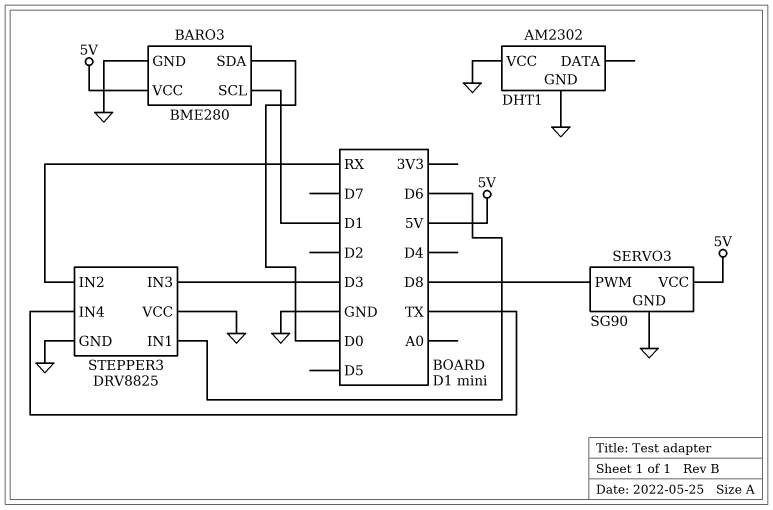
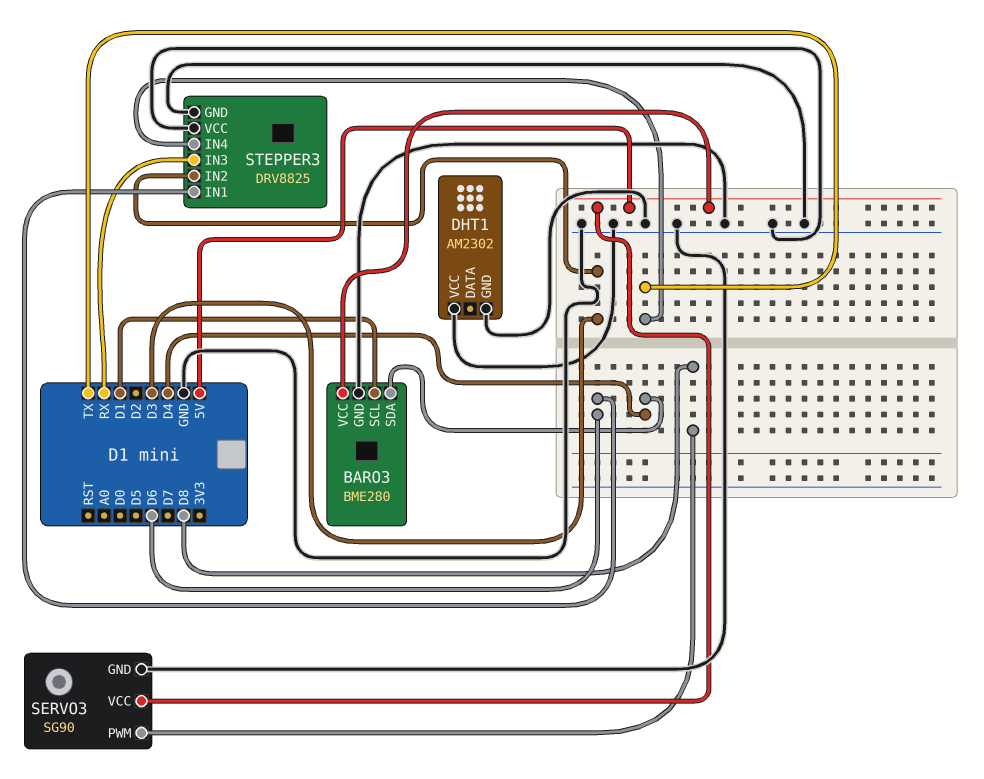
BARO3 pin SDA: D0 -> D4
STEPPER3 pin IN2: RX -> D3
STEPPER3 pin IN3: D3 -> RX

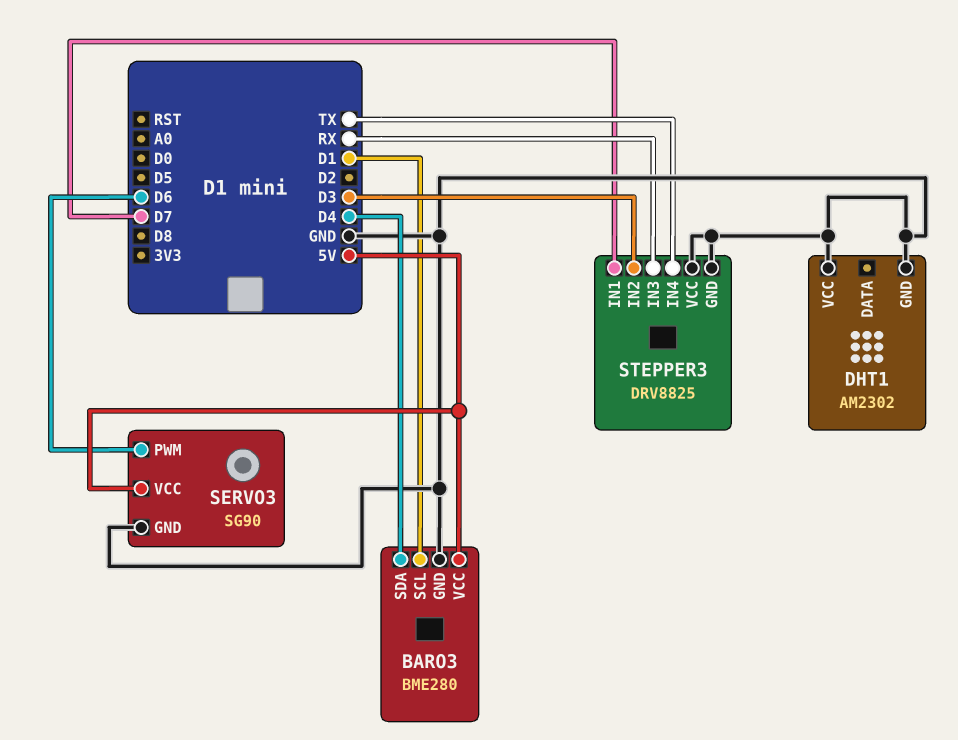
SERVO3 pin PWM: D8 -> D6
STEPPER3 pin IN1: D6 -> D7

